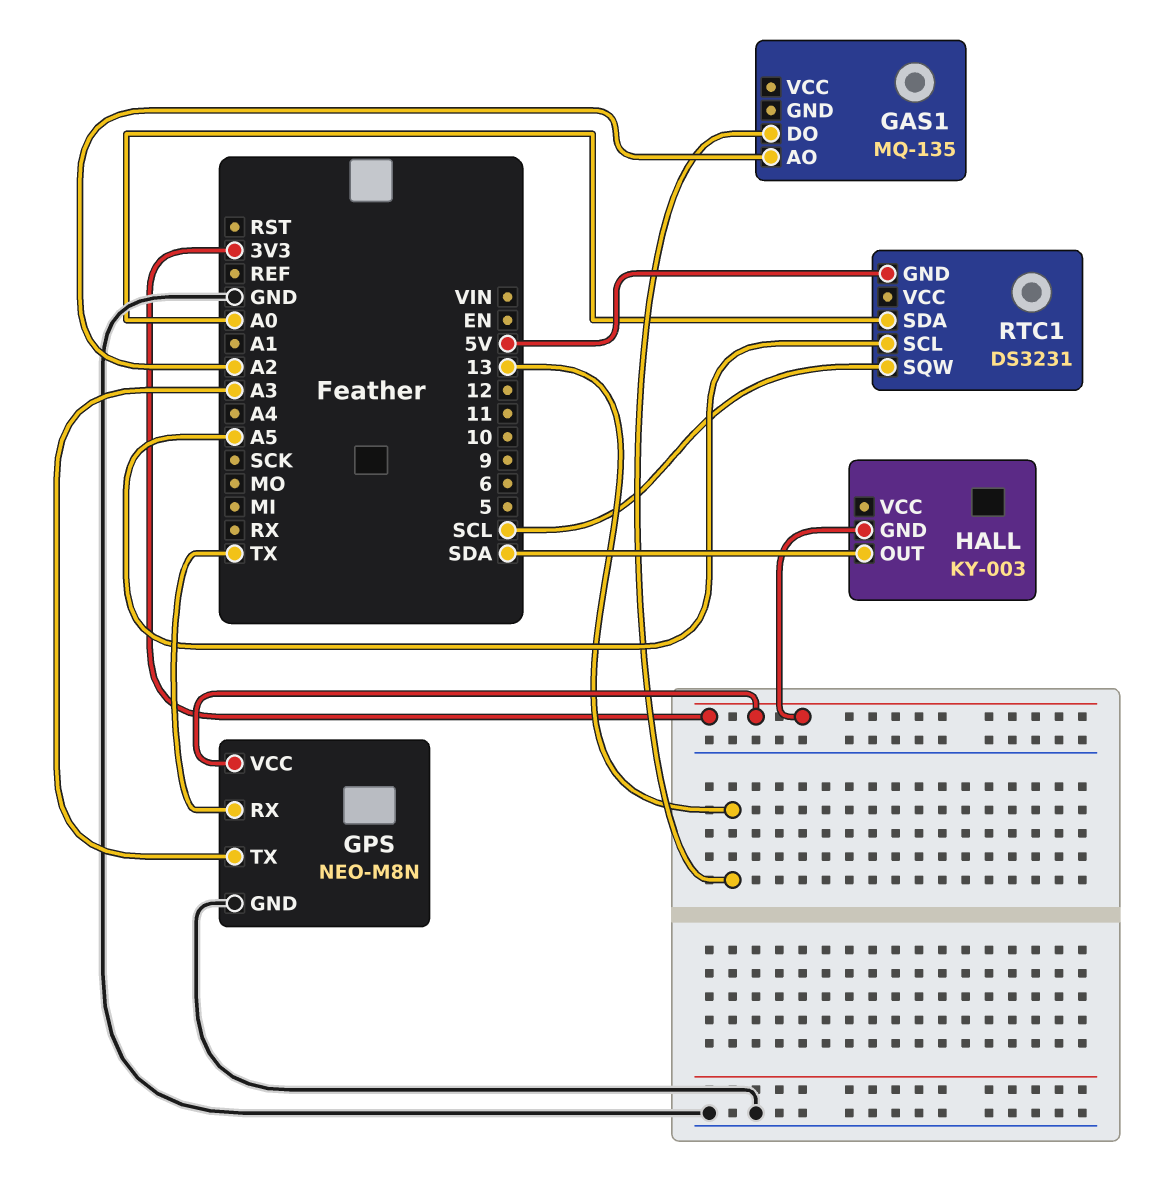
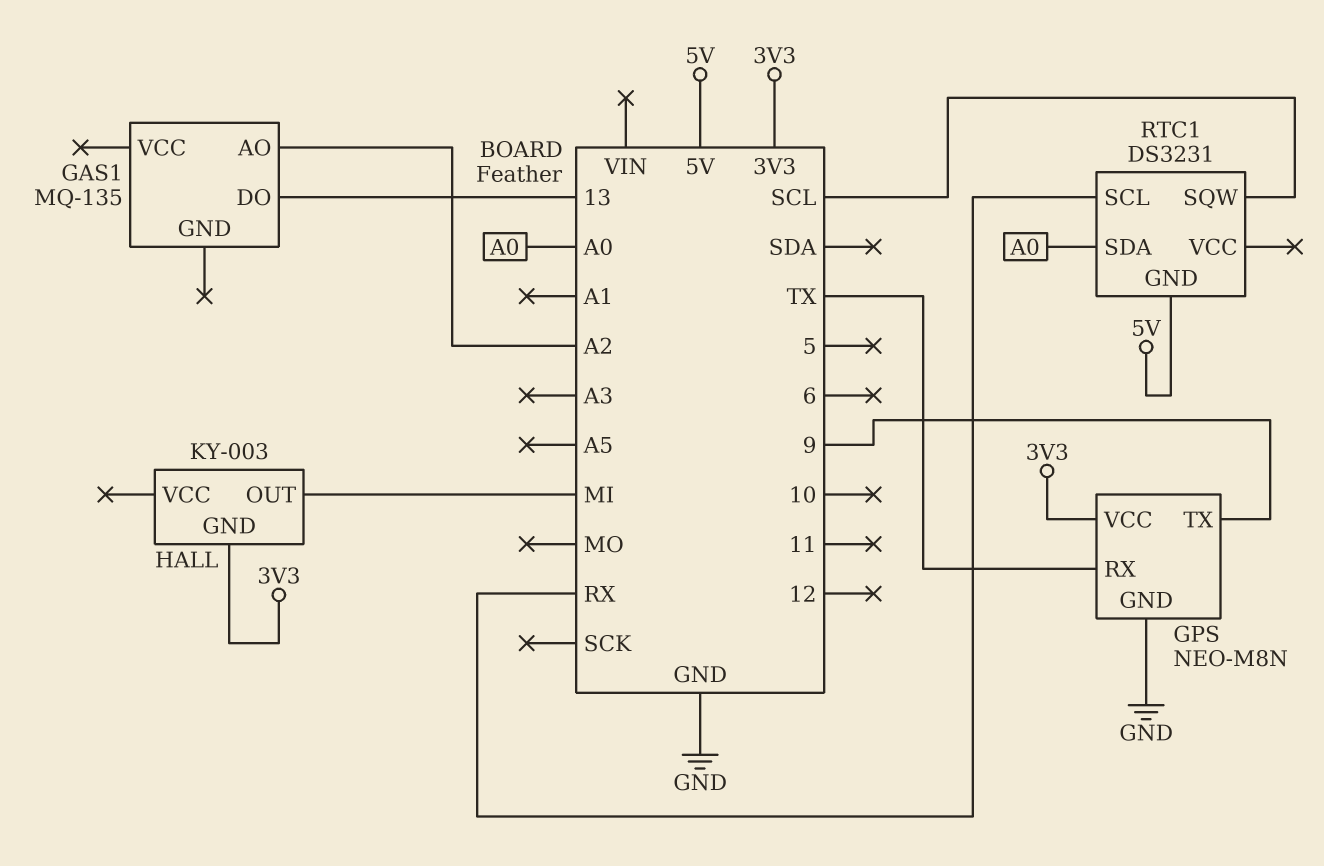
GPS pin TX: A3 -> 9
HALL pin OUT: SDA -> MI
RTC1 pin SCL: A5 -> RX

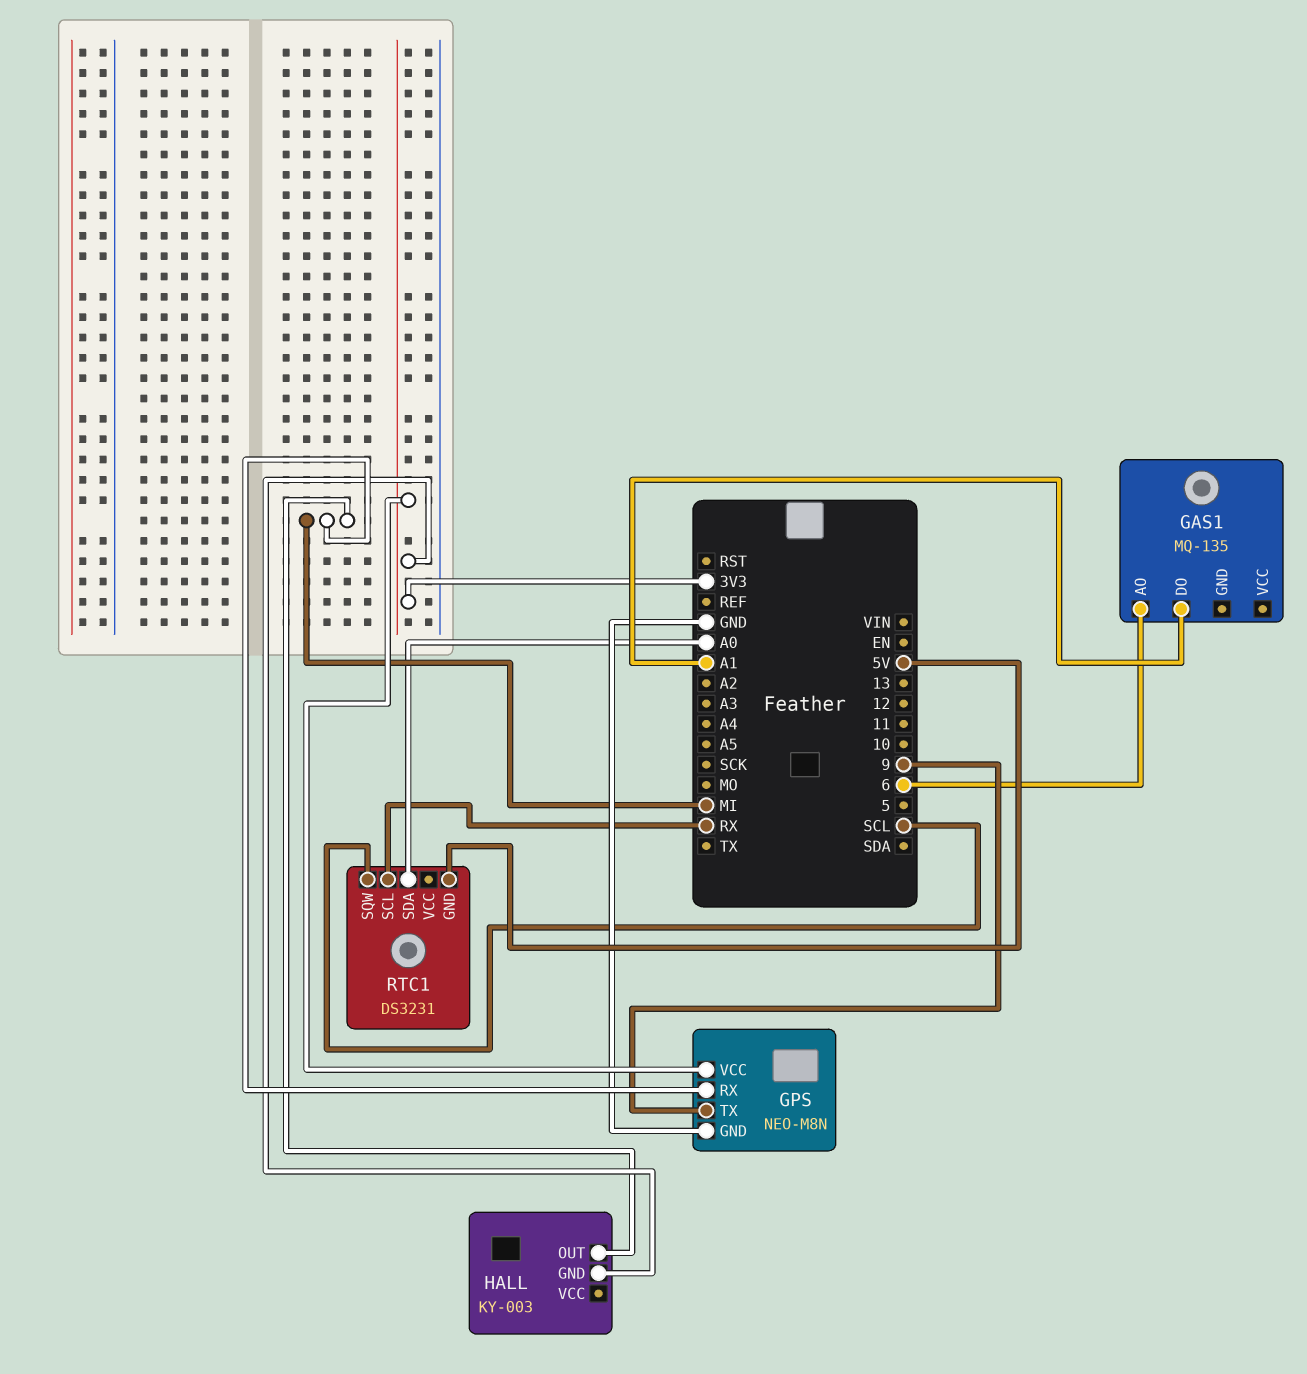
GAS1 pin AO: A2 -> 6
GAS1 pin DO: 13 -> A1
GPS pin RX: TX -> MI

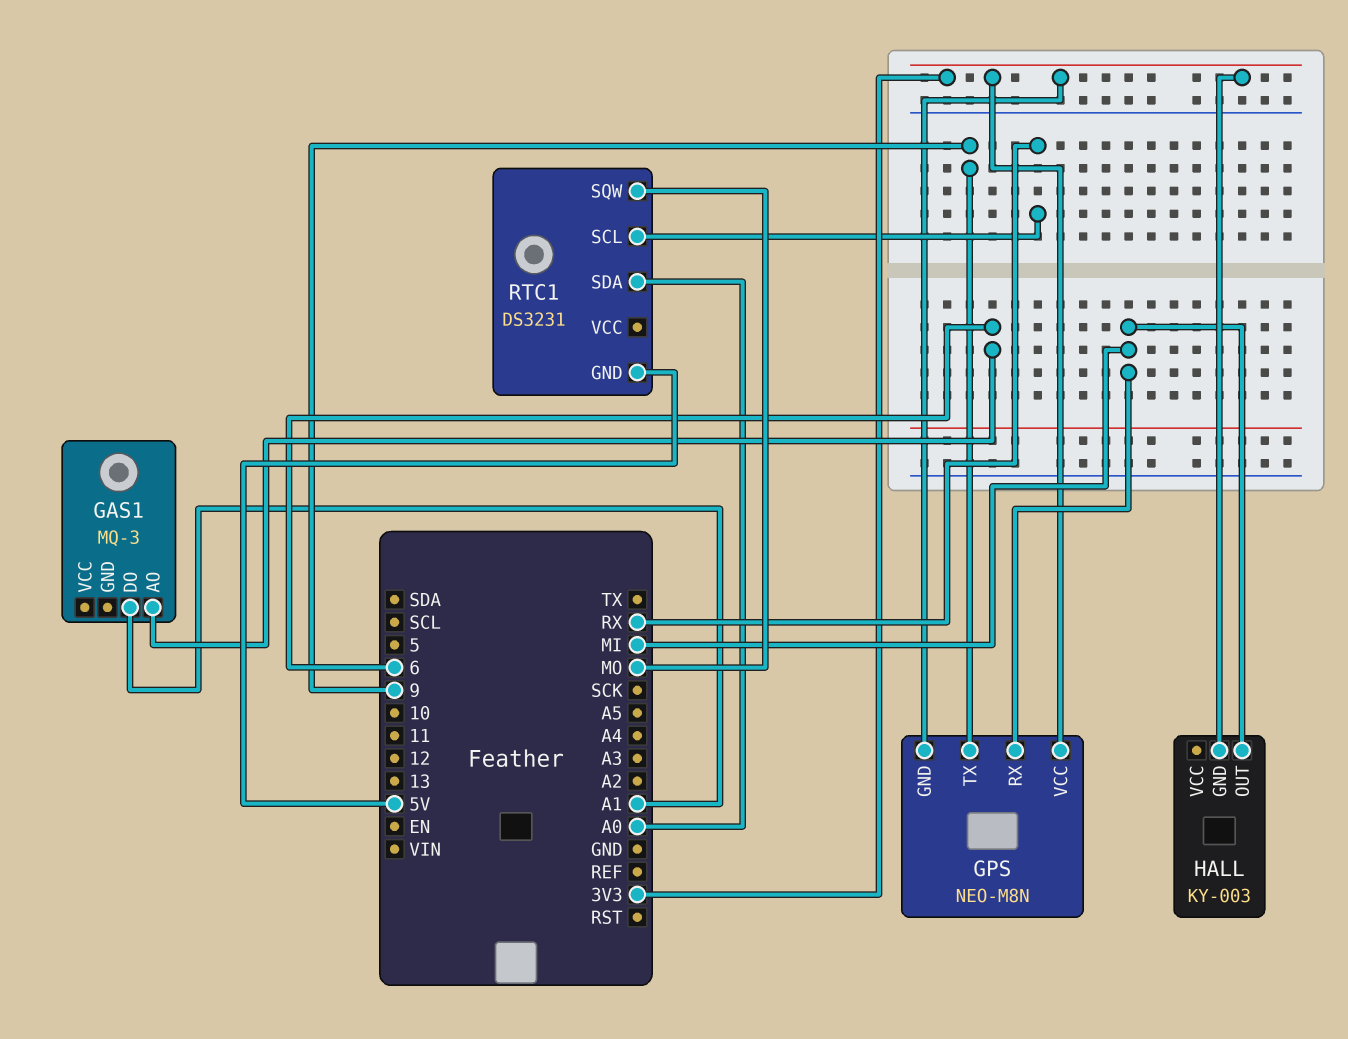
GAS1: MQ-135 -> MQ-3
GPS pin GND: GND -> 3V3
RTC1 pin SQW: SCL -> MO

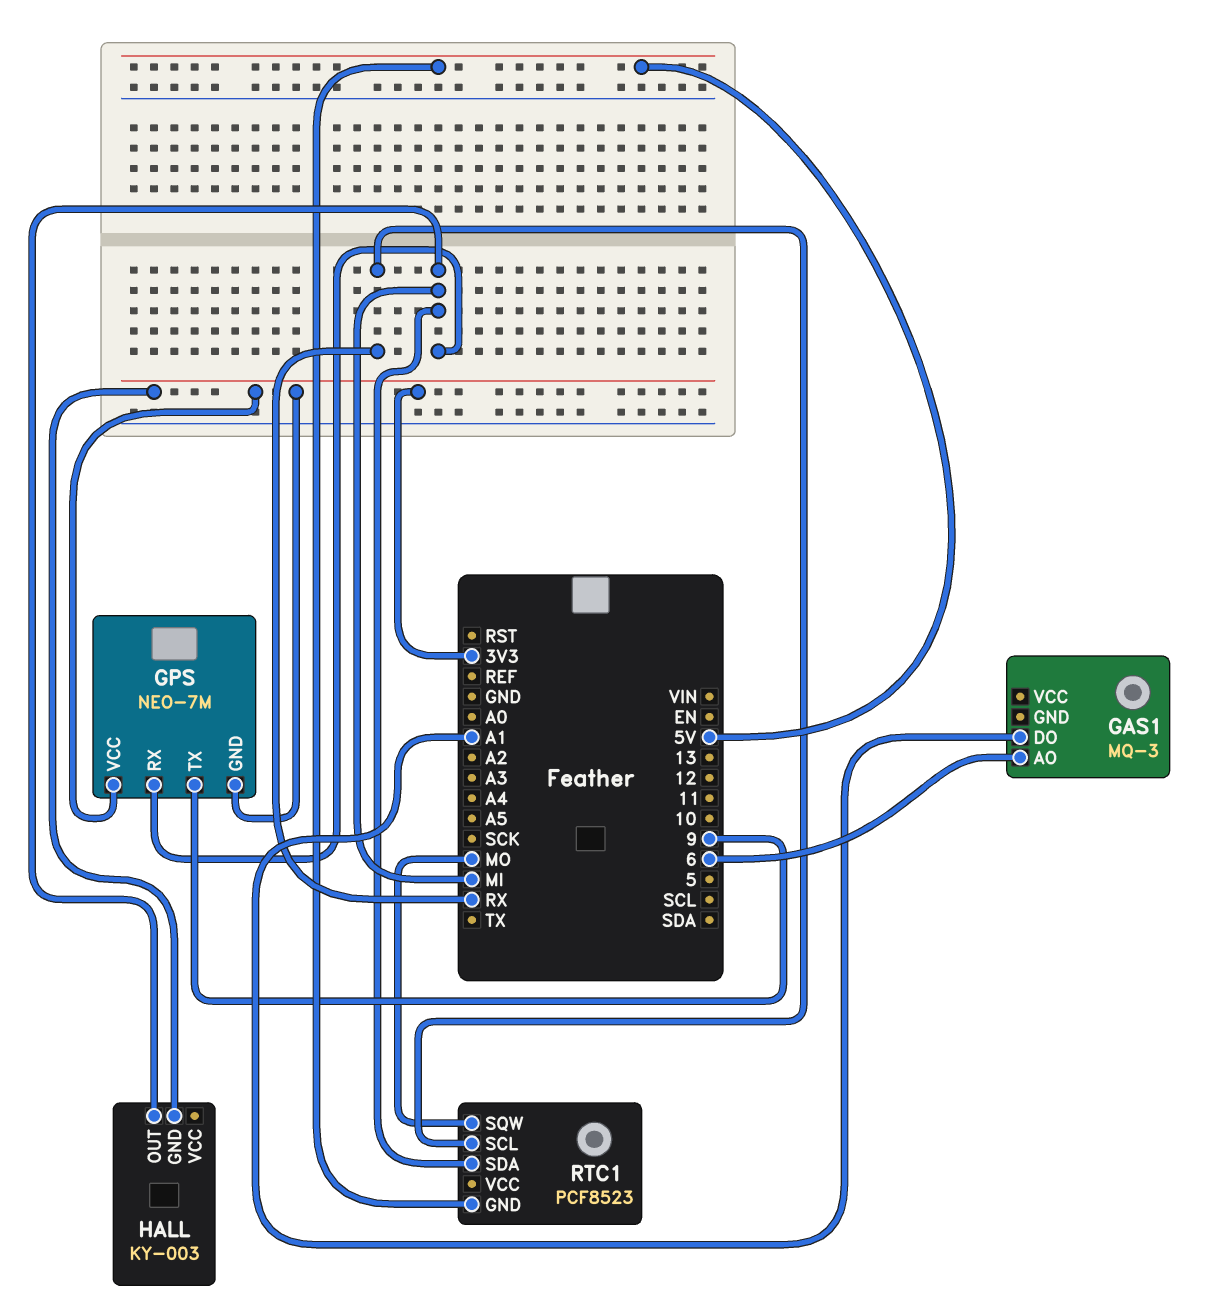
GPS: NEO-M8N -> NEO-7M
RTC1: DS3231 -> PCF8523
RTC1 pin SDA: A0 -> MI

